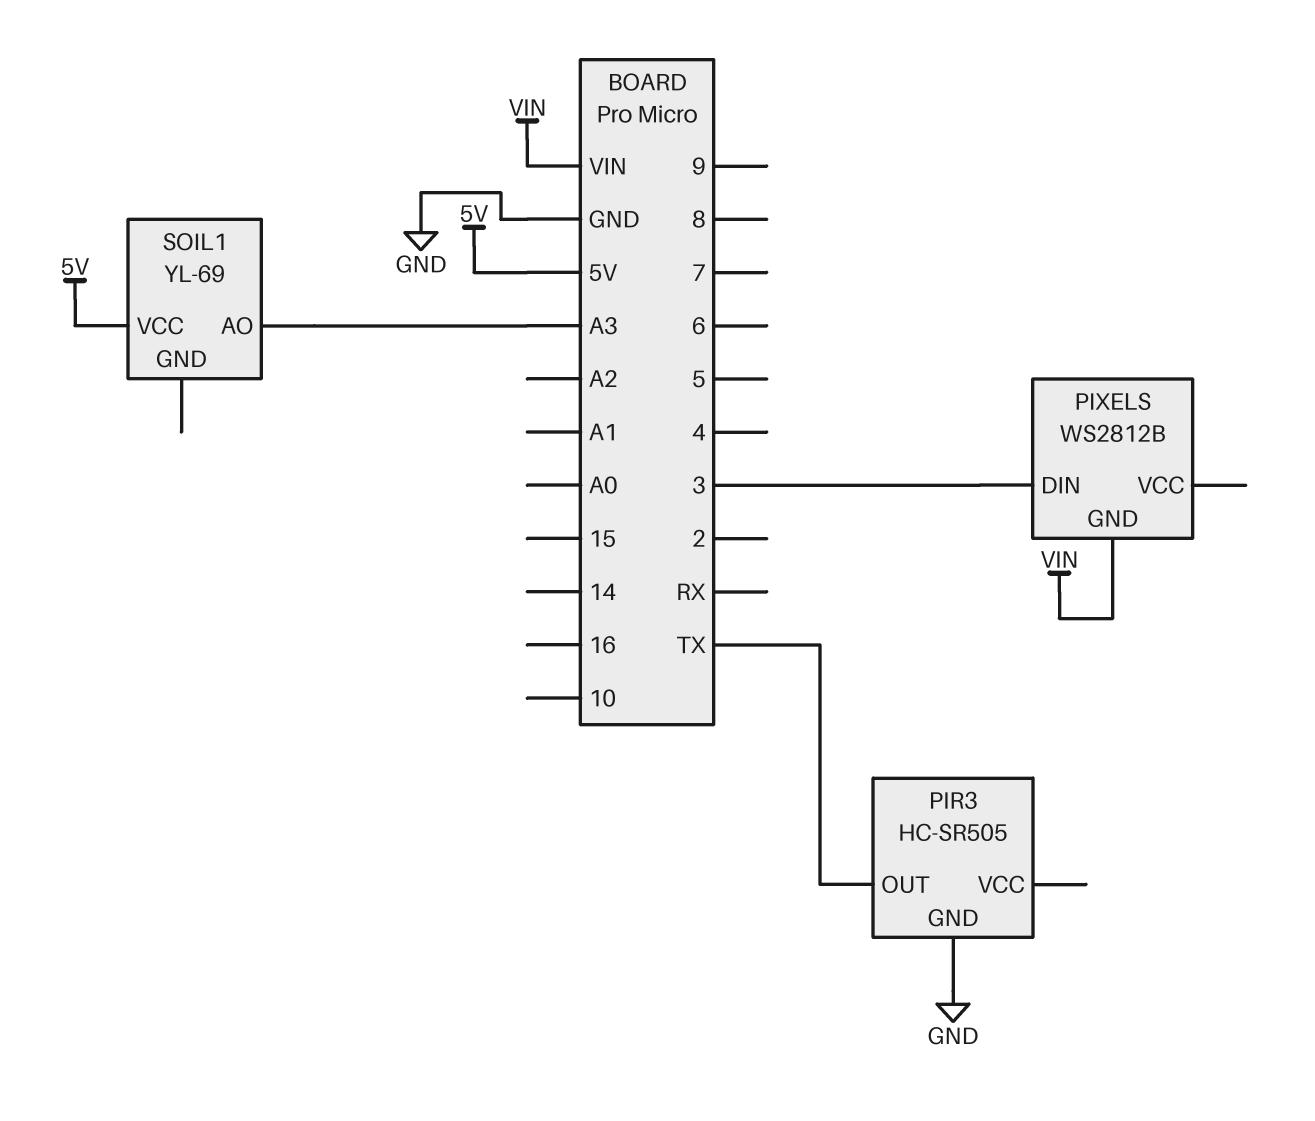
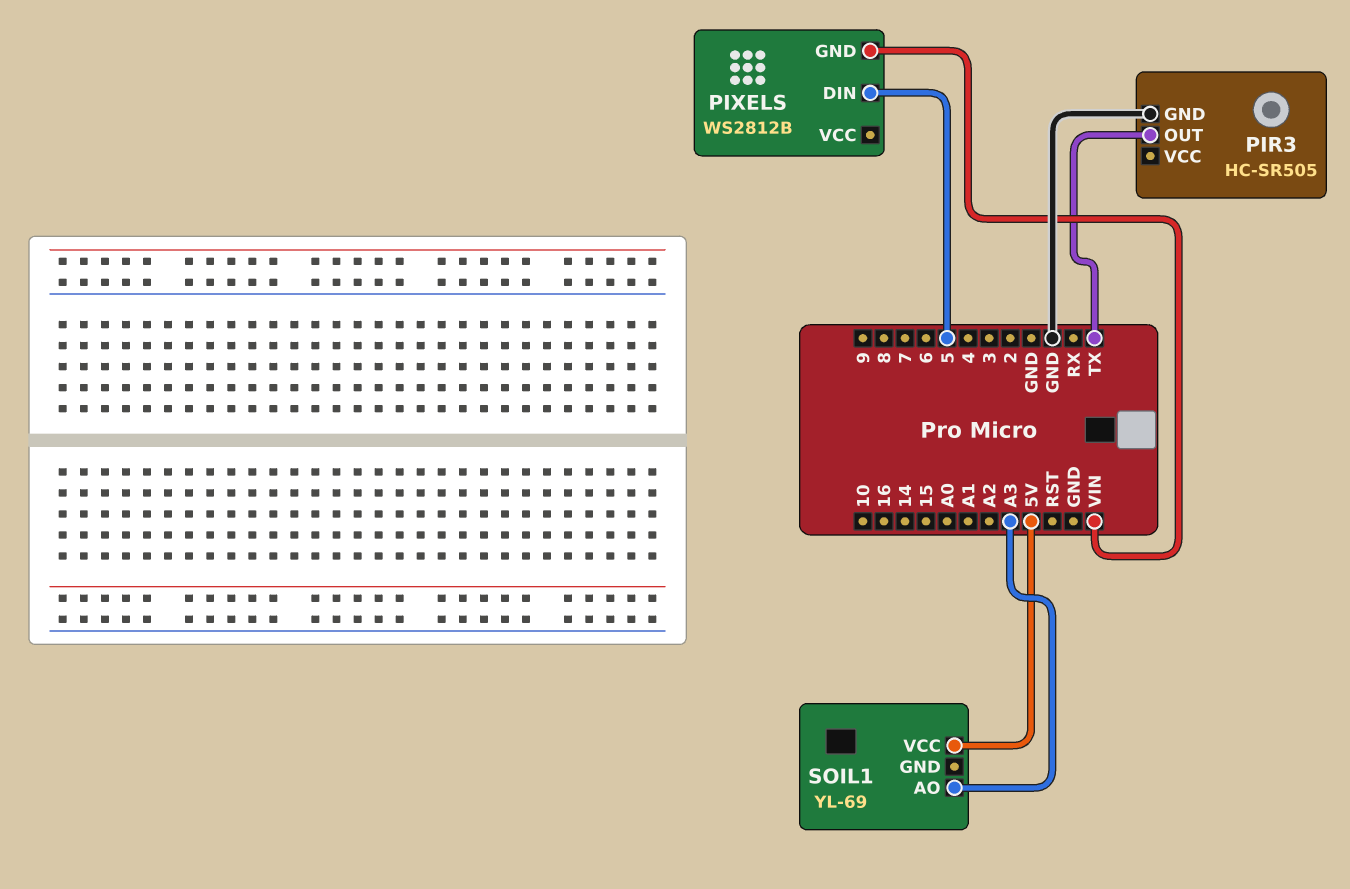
PIXELS pin DIN: 3 -> 5

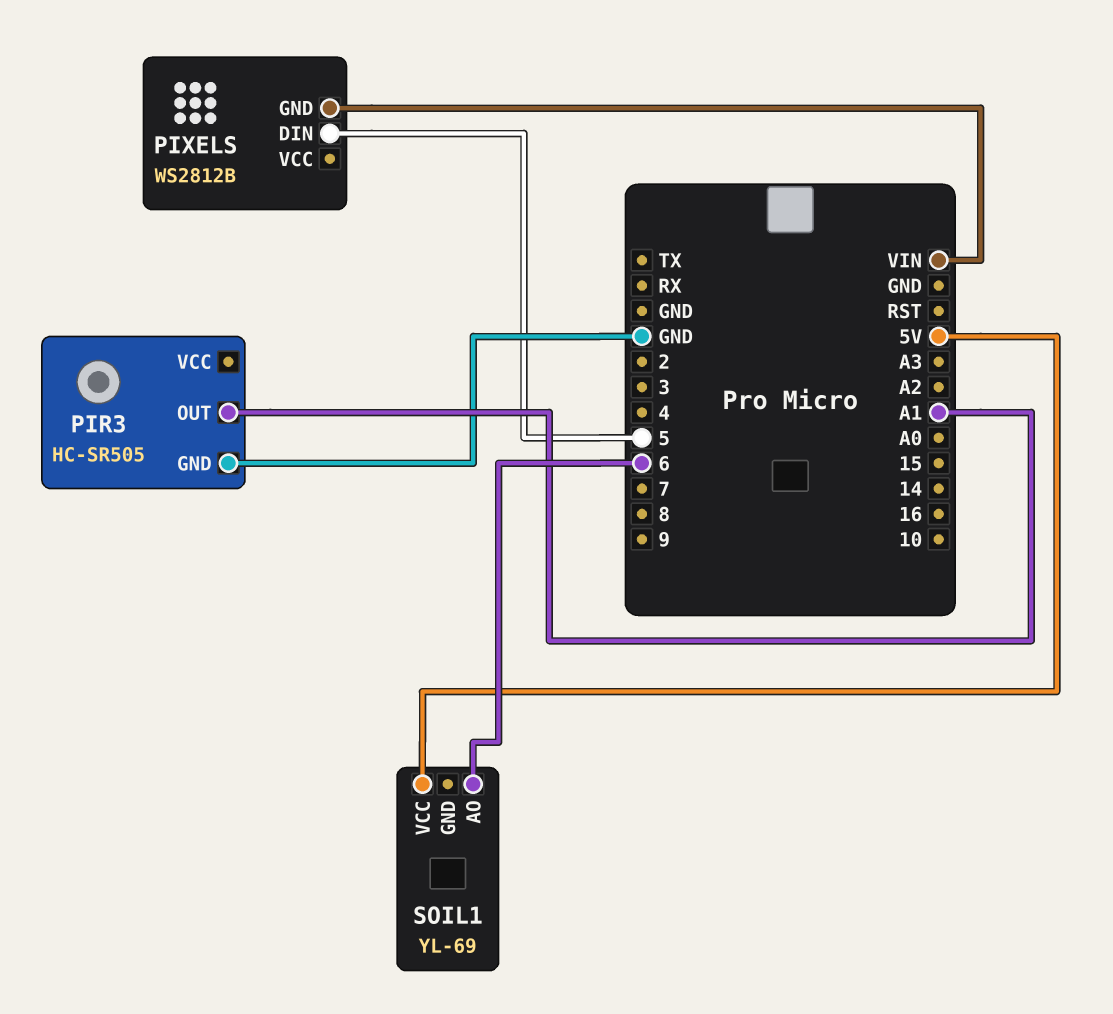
PIR3 pin OUT: TX -> A1
SOIL1 pin AO: A3 -> 6

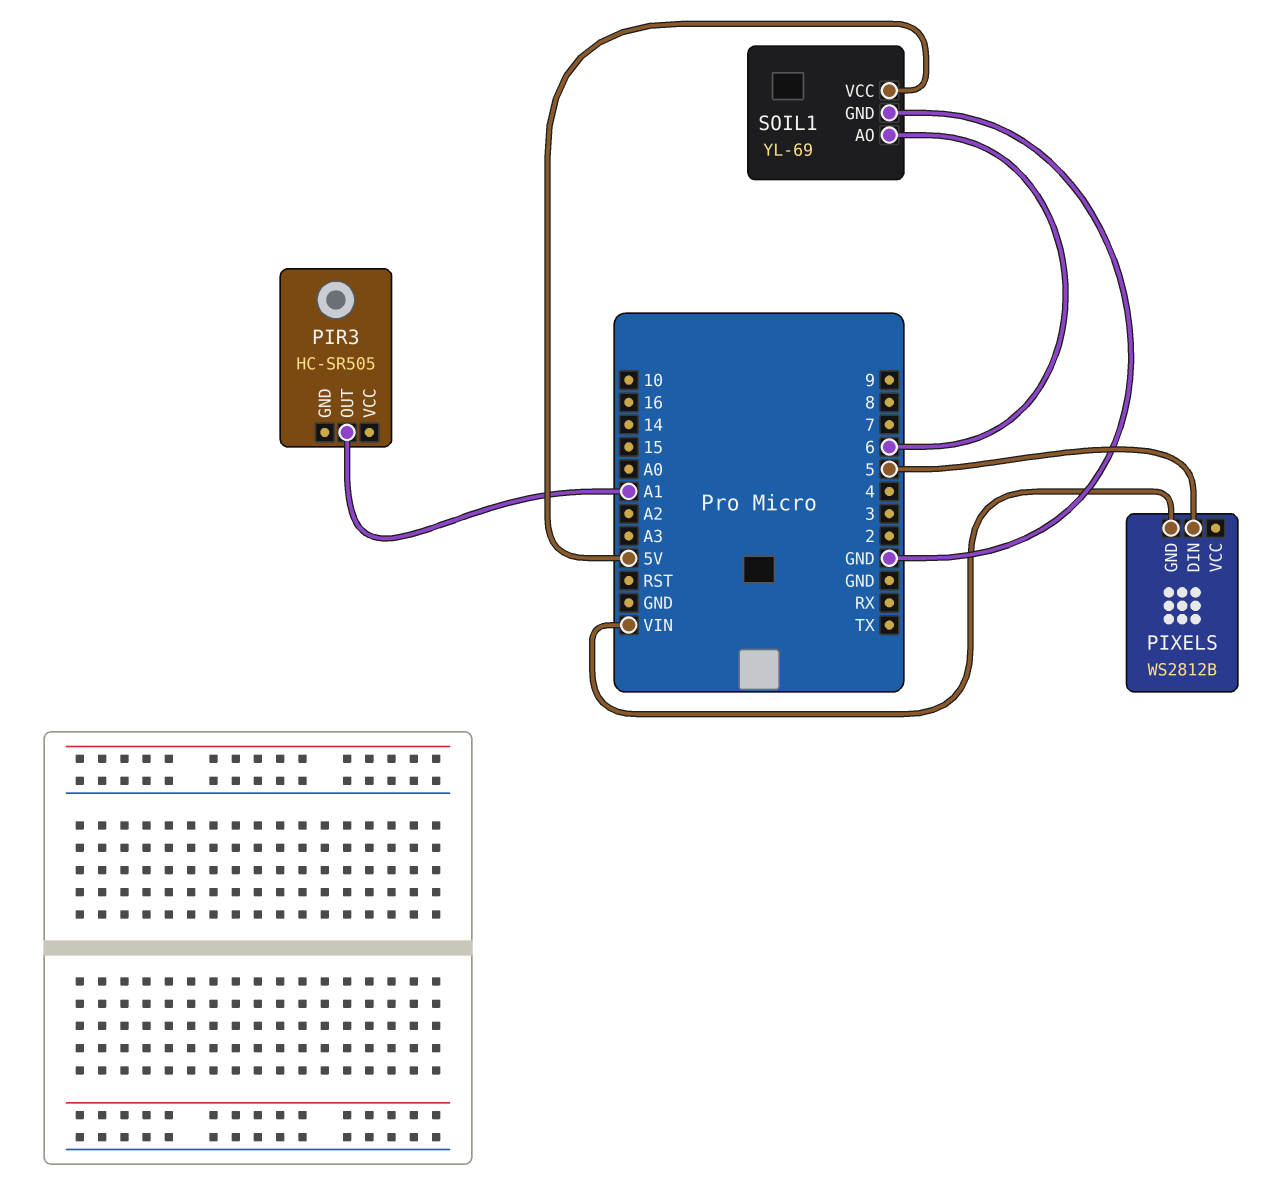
PIR3 pin GND: GND -> none
SOIL1 pin GND: none -> GND

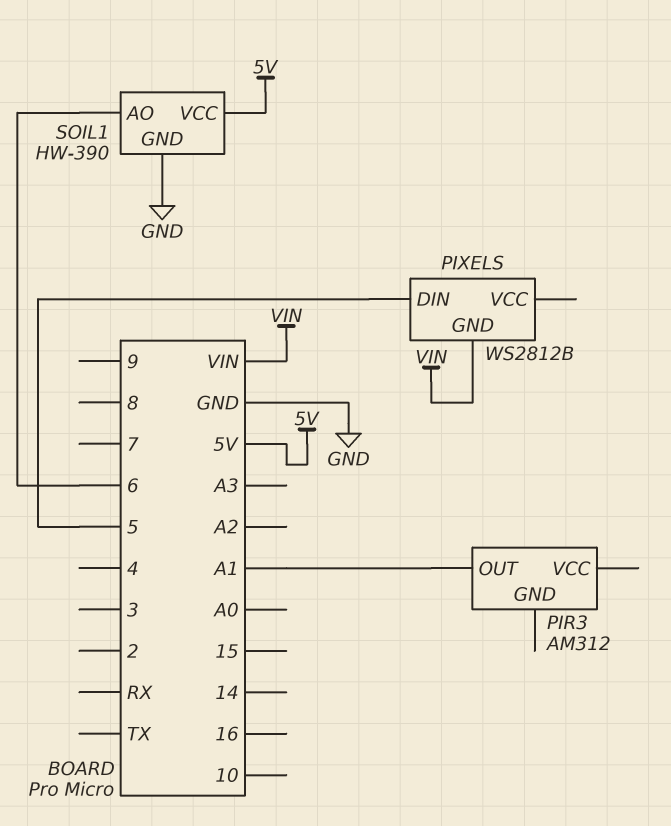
PIR3: HC-SR505 -> AM312
SOIL1: YL-69 -> HW-390

